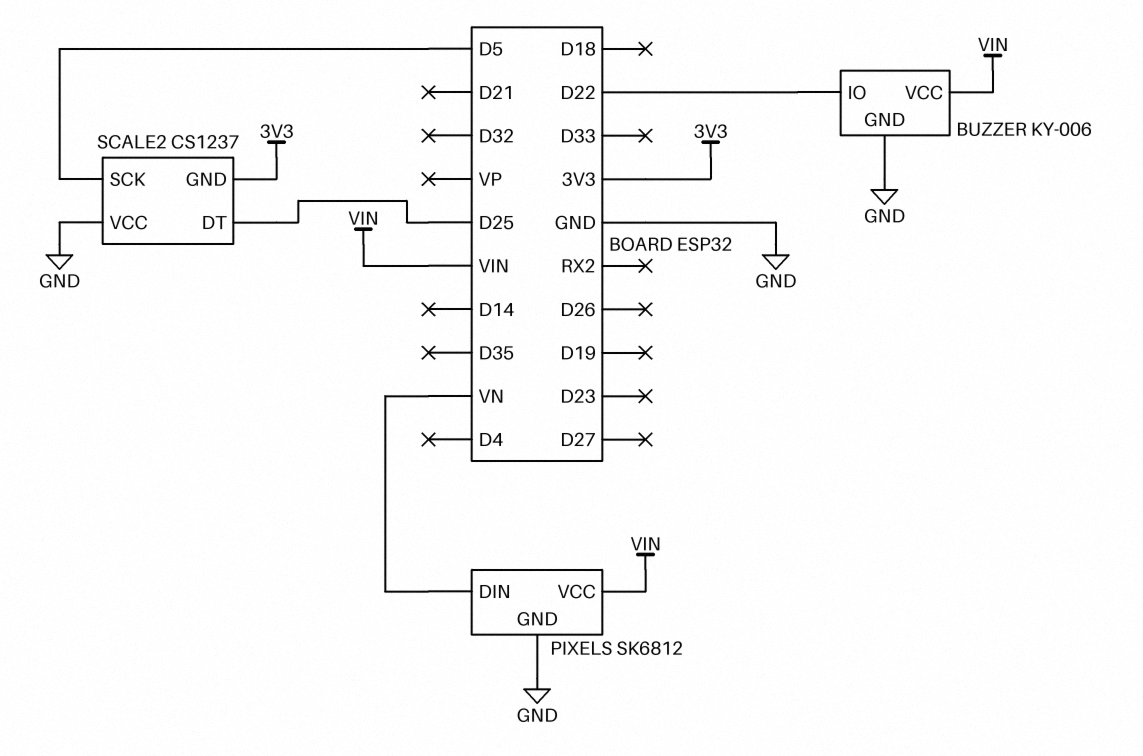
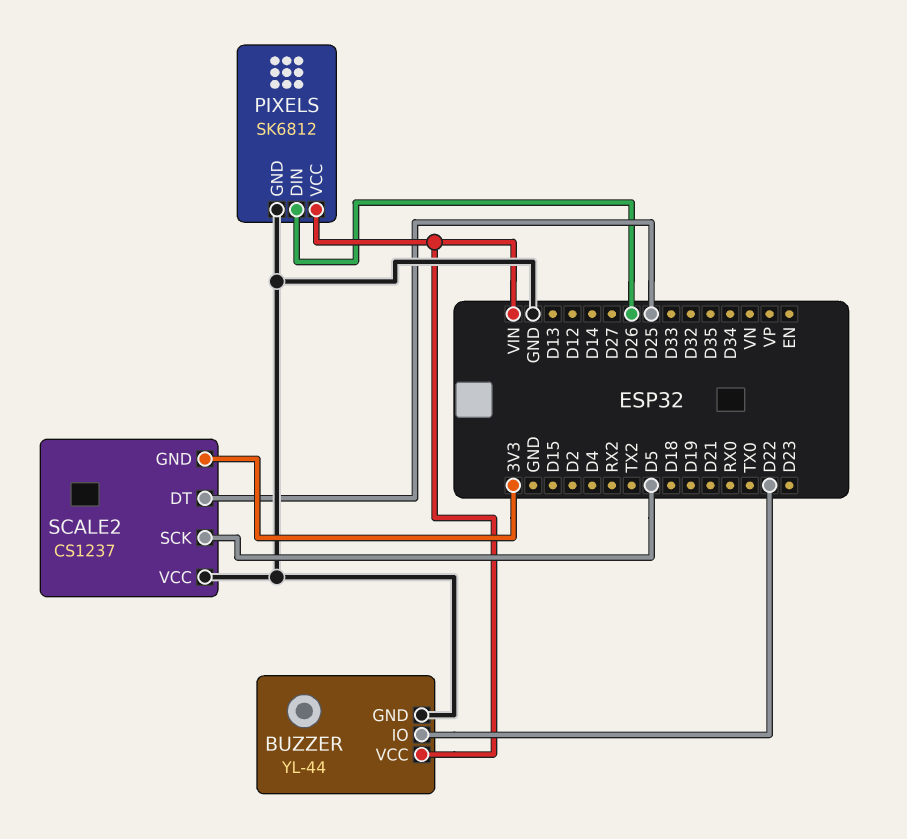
BUZZER: KY-006 -> YL-44
PIXELS pin DIN: VN -> D26

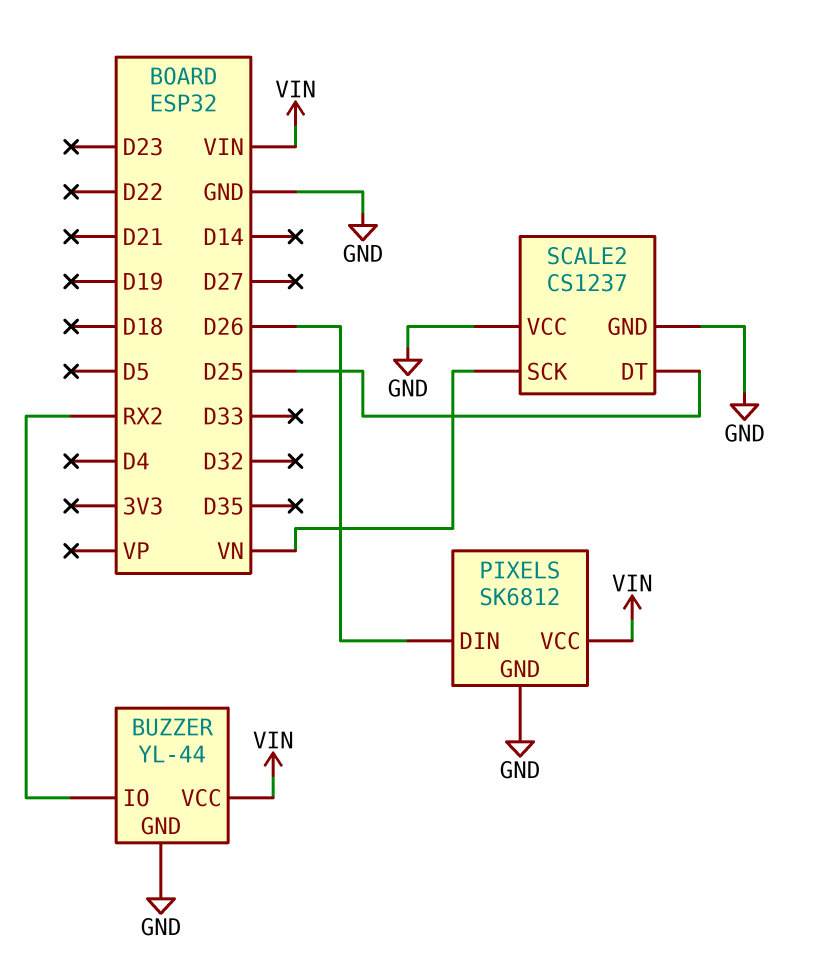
BUZZER pin IO: D22 -> RX2
SCALE2 pin GND: 3V3 -> GND
SCALE2 pin SCK: D5 -> VN

